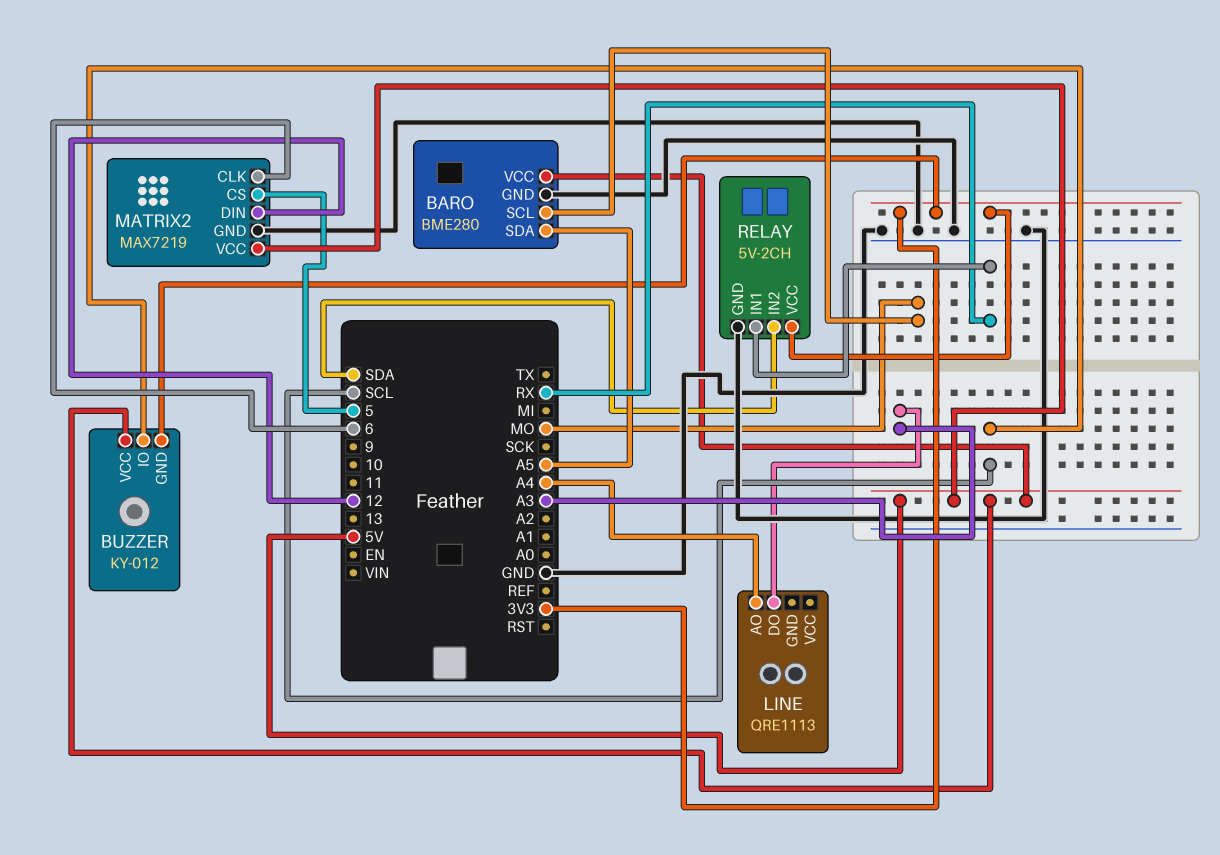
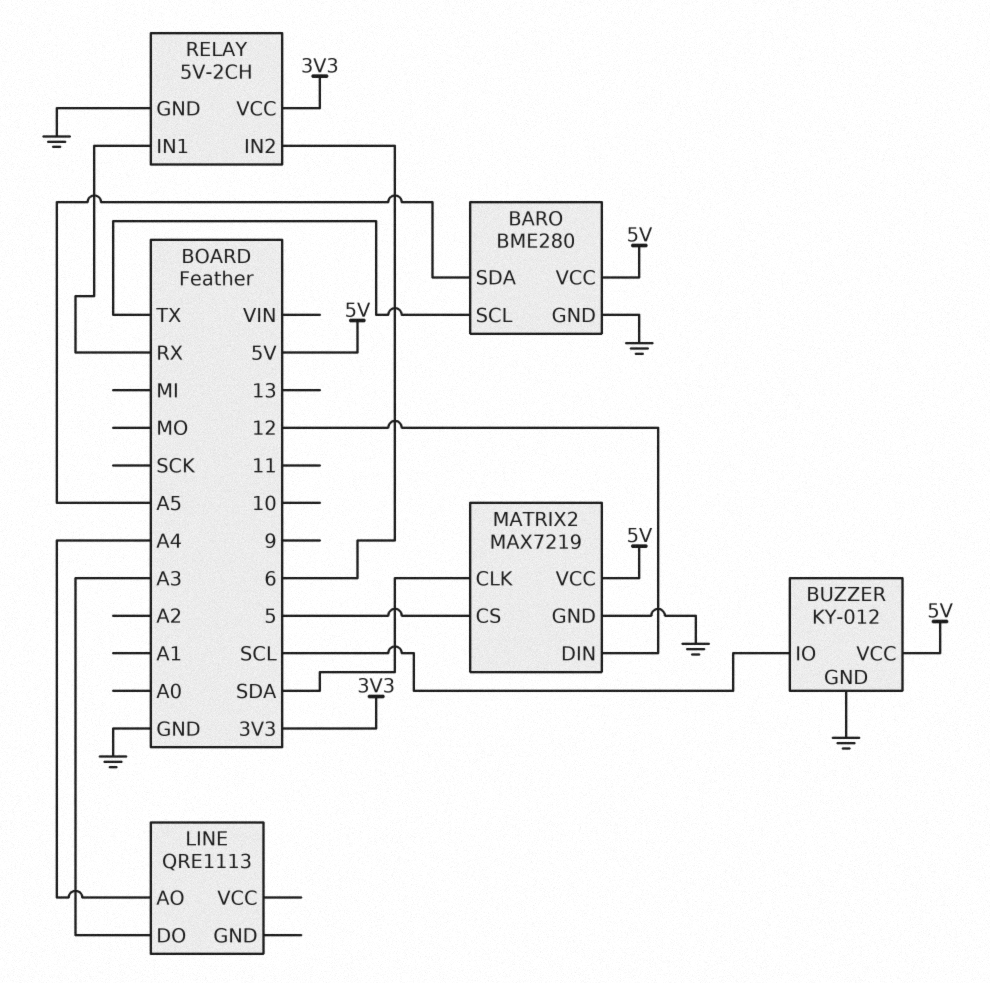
BARO pin SCL: MO -> TX
BUZZER pin GND: 3V3 -> GND
MATRIX2 pin CLK: 6 -> SDA
RELAY pin IN2: SDA -> 6

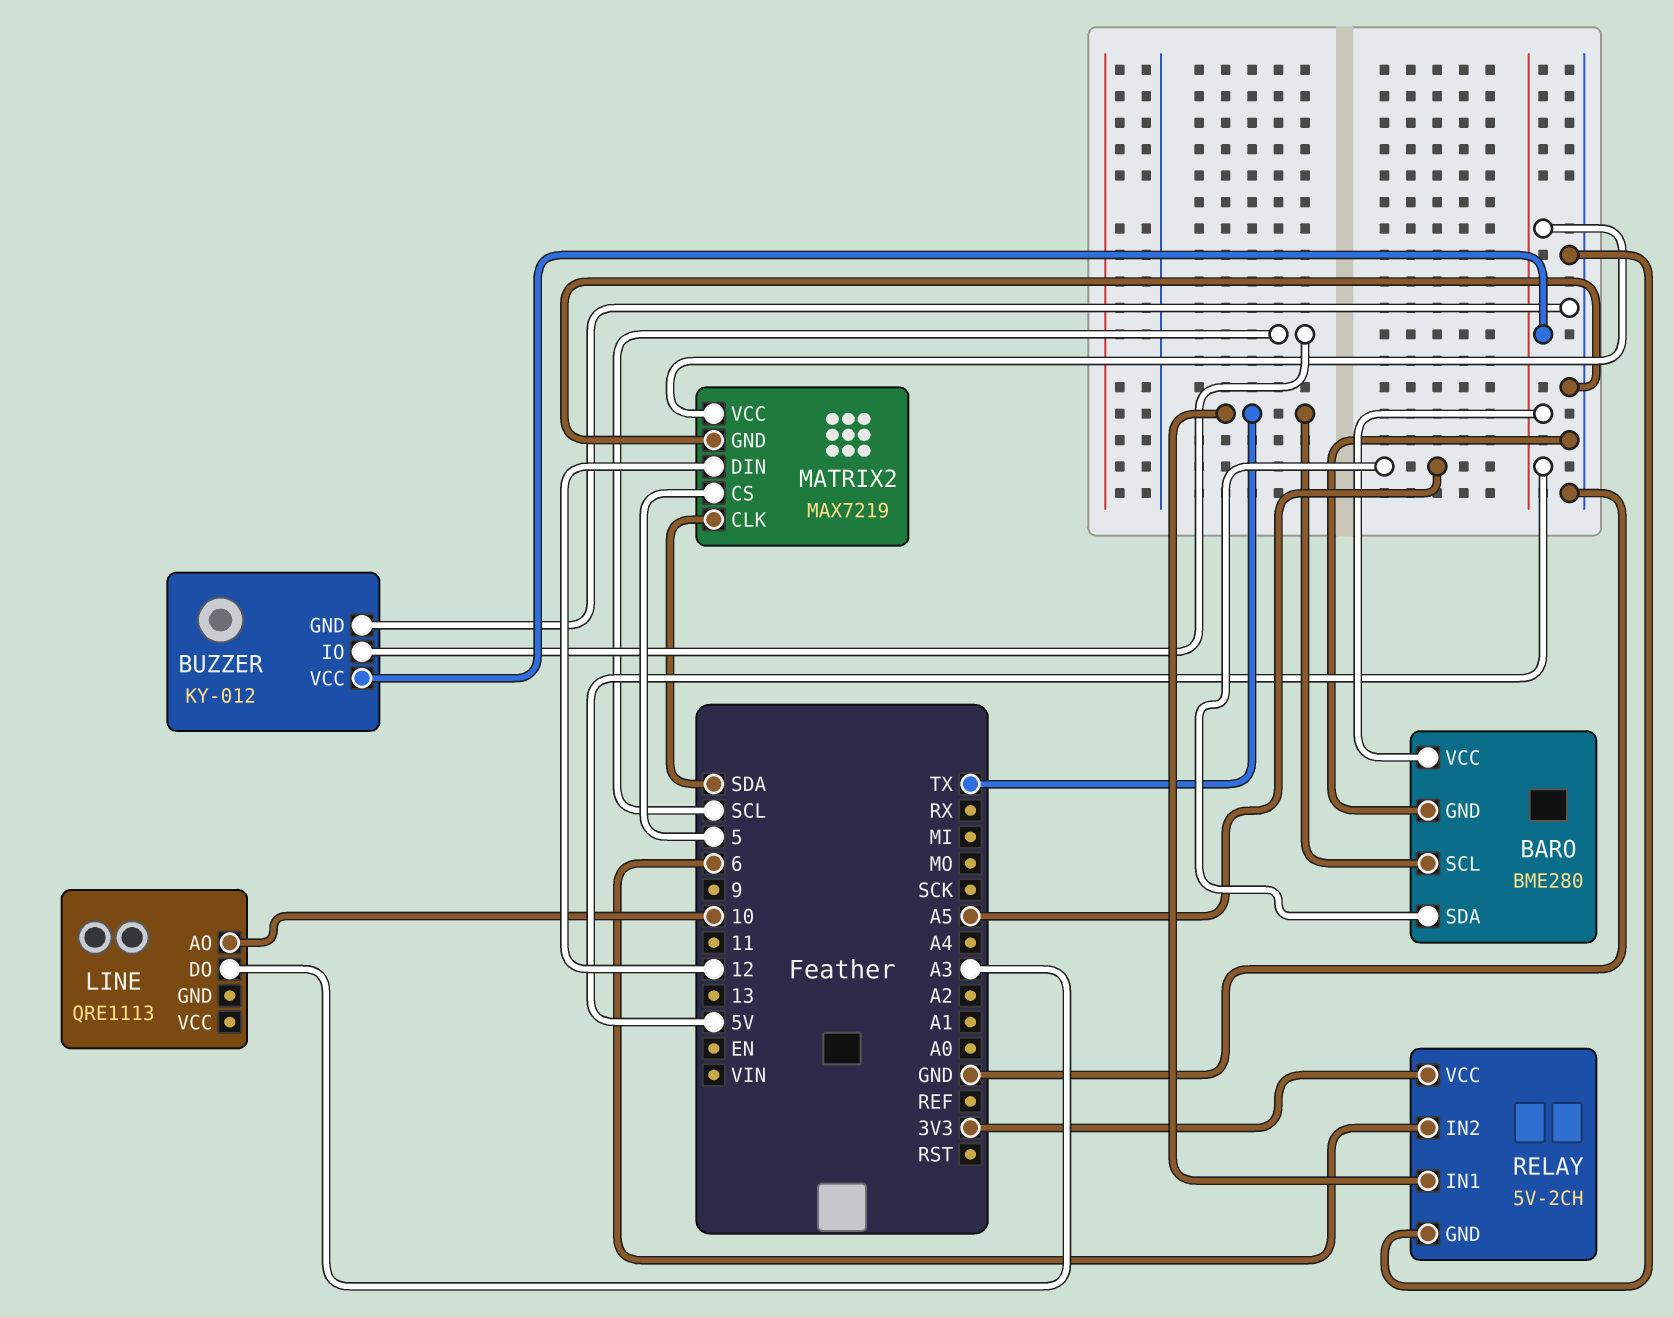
LINE pin AO: A4 -> 10
RELAY pin IN1: RX -> TX

